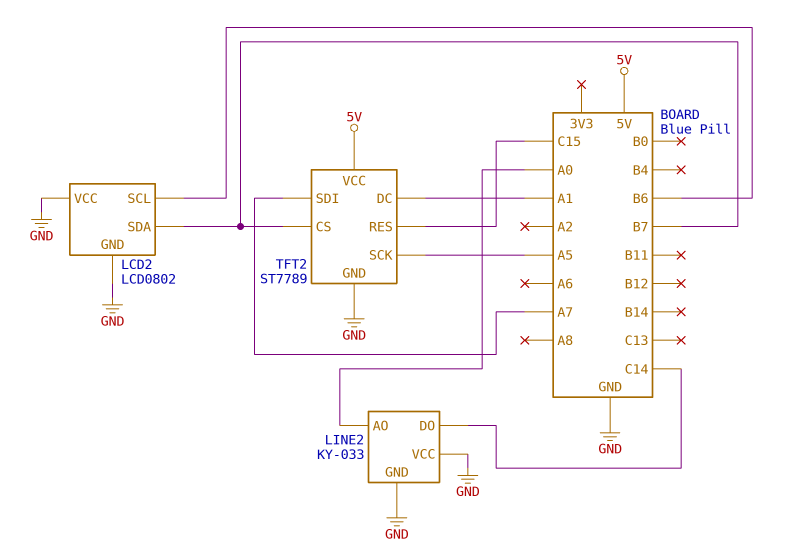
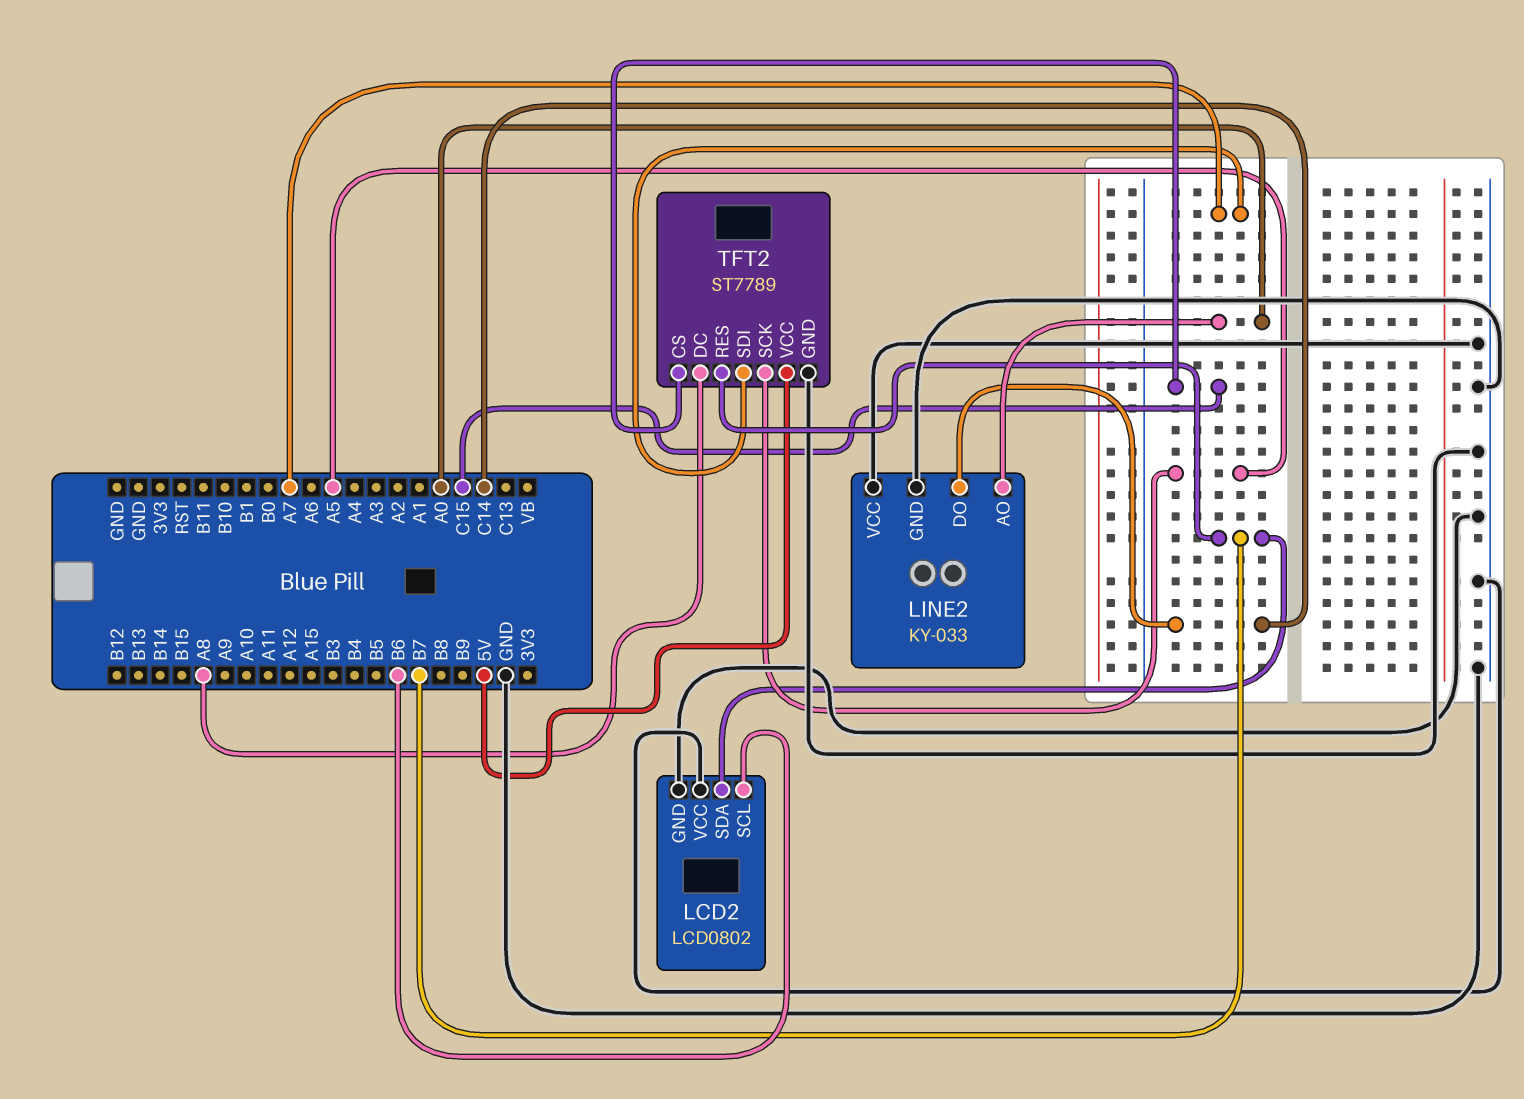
TFT2 pin CS: B7 -> C15
TFT2 pin DC: A1 -> A8
TFT2 pin RES: C15 -> B7

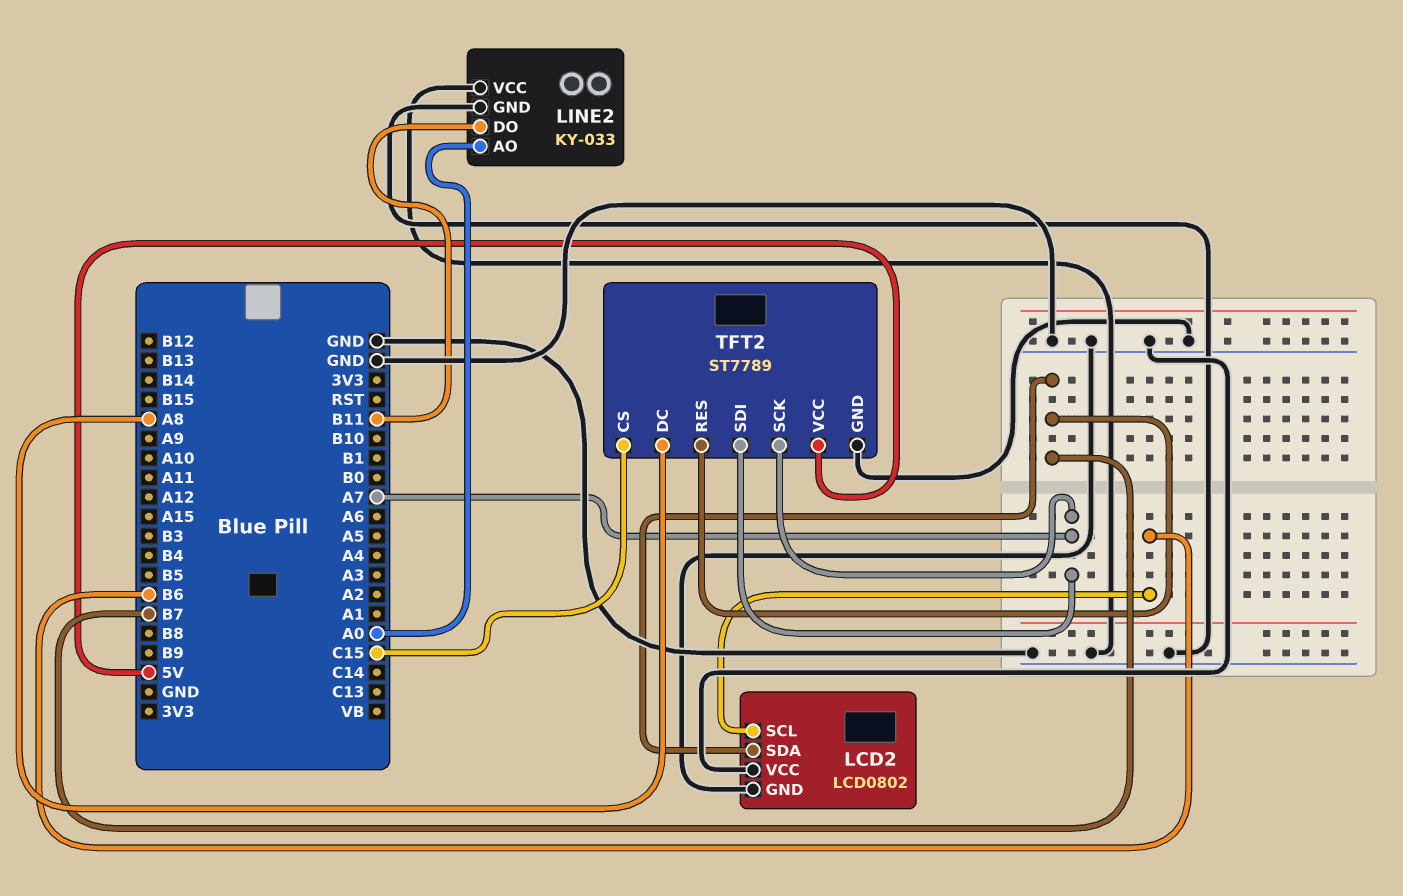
LINE2 pin DO: C14 -> B11
TFT2 pin SCK: A5 -> A7

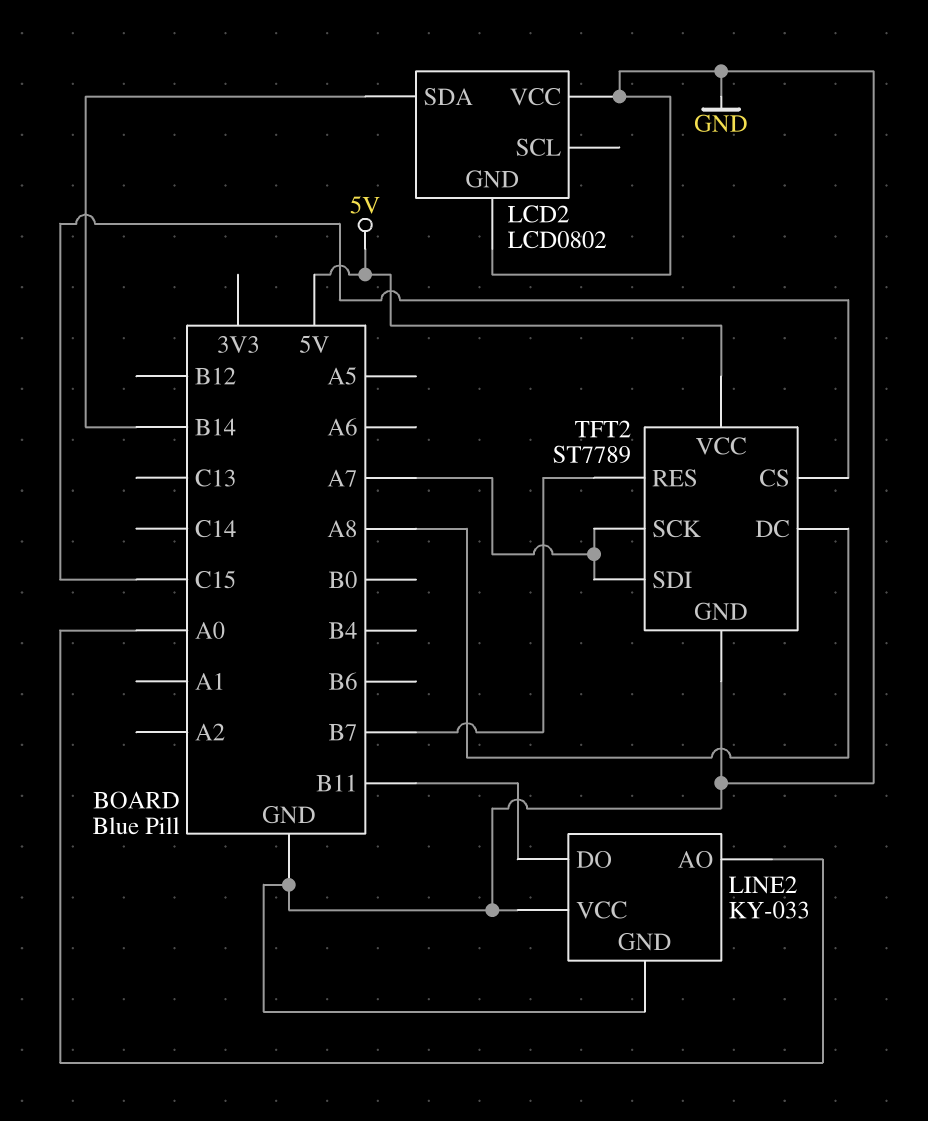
LCD2 pin SCL: B6 -> none
LCD2 pin SDA: B7 -> B14

